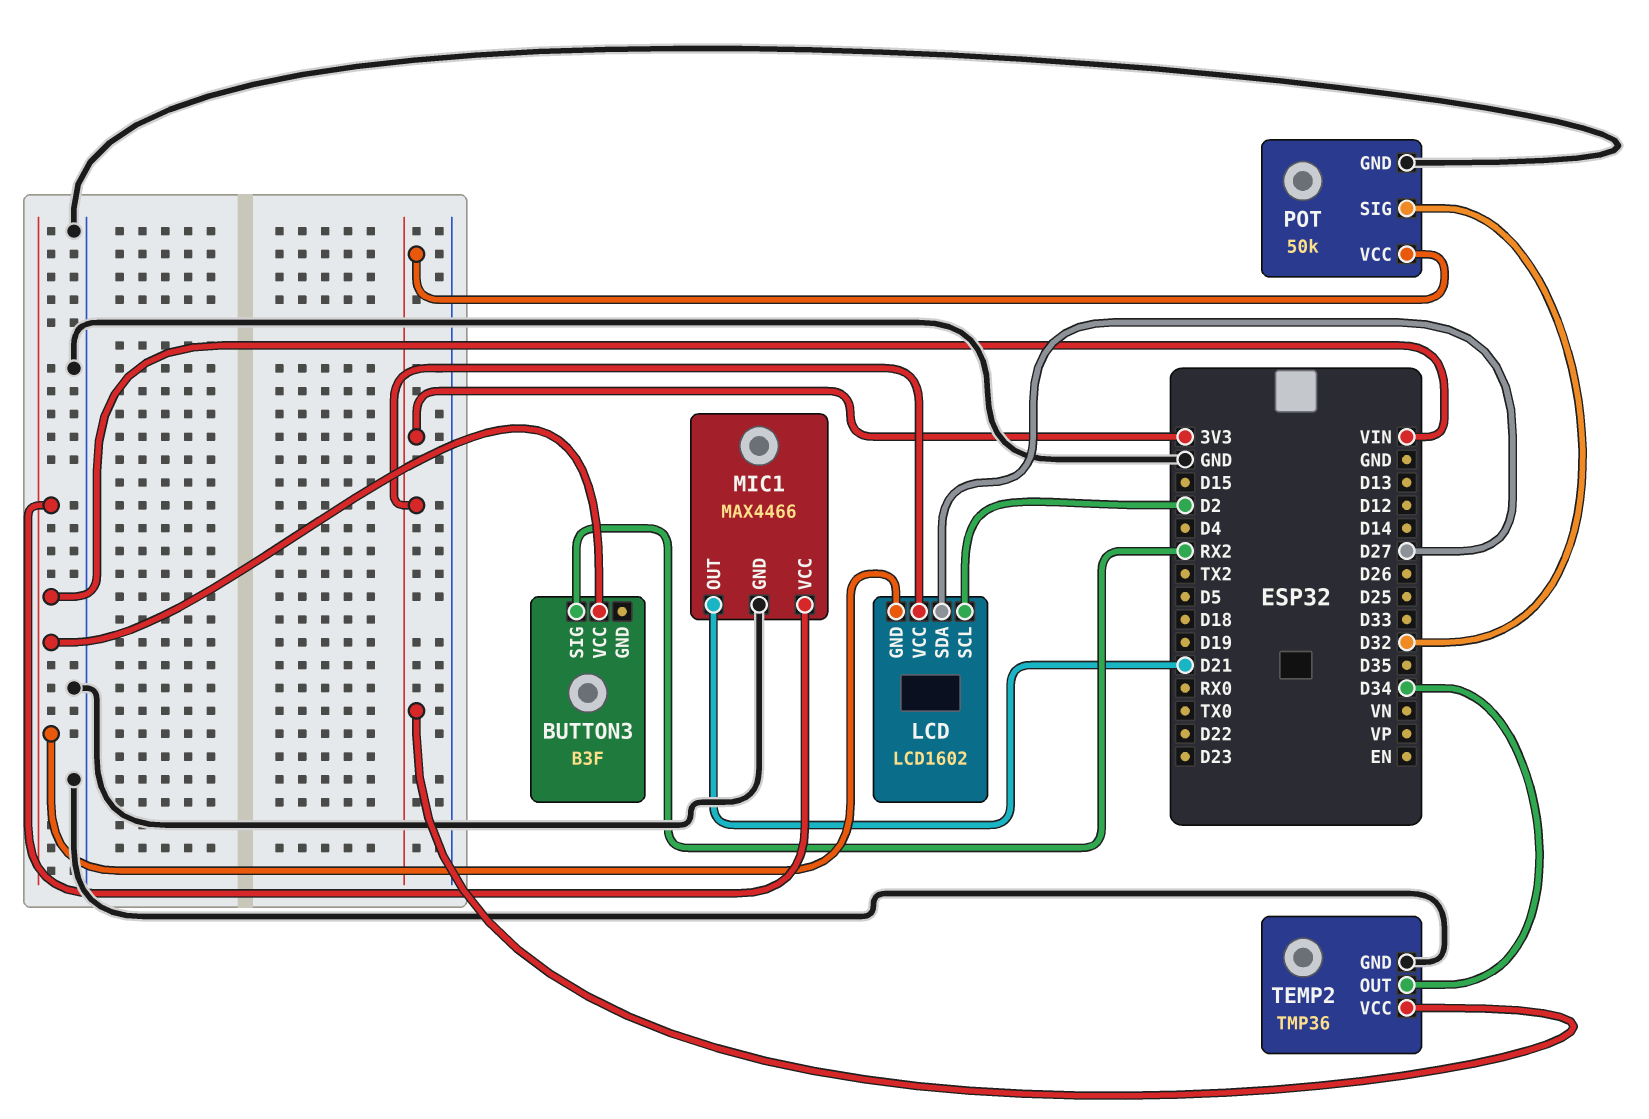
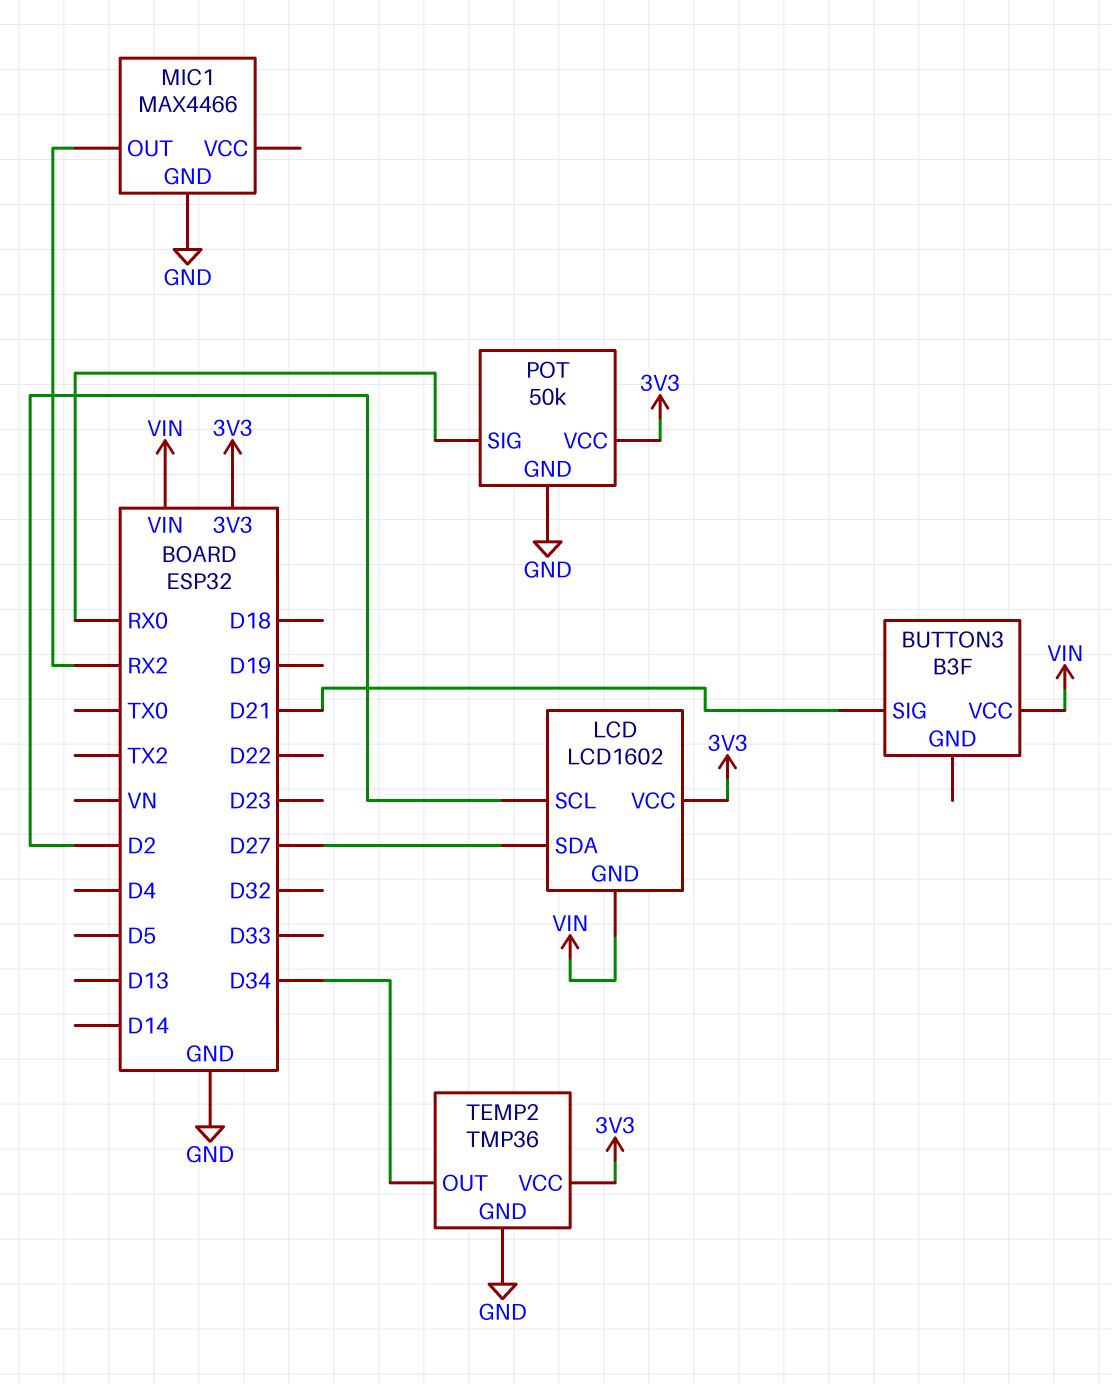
BUTTON3 pin SIG: RX2 -> D21
MIC1 pin OUT: D21 -> RX2
MIC1 pin VCC: VIN -> none
POT pin SIG: D32 -> RX0

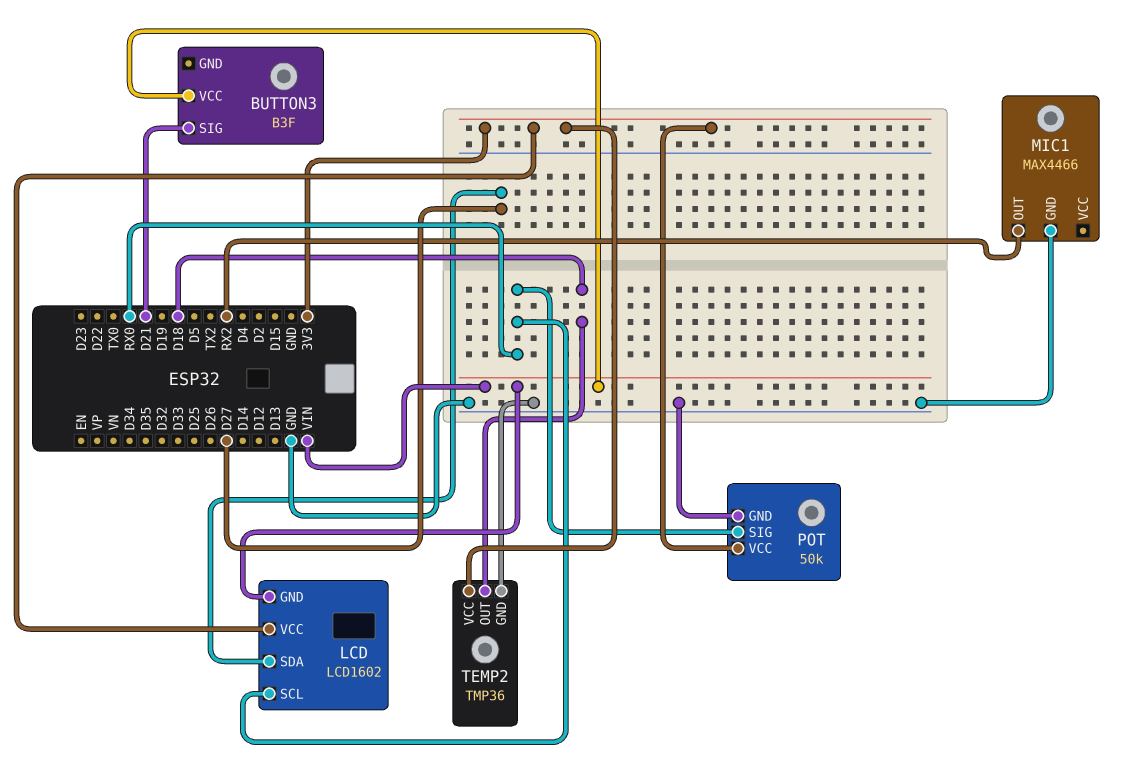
LCD pin SCL: D2 -> RX0
TEMP2 pin OUT: D34 -> D18

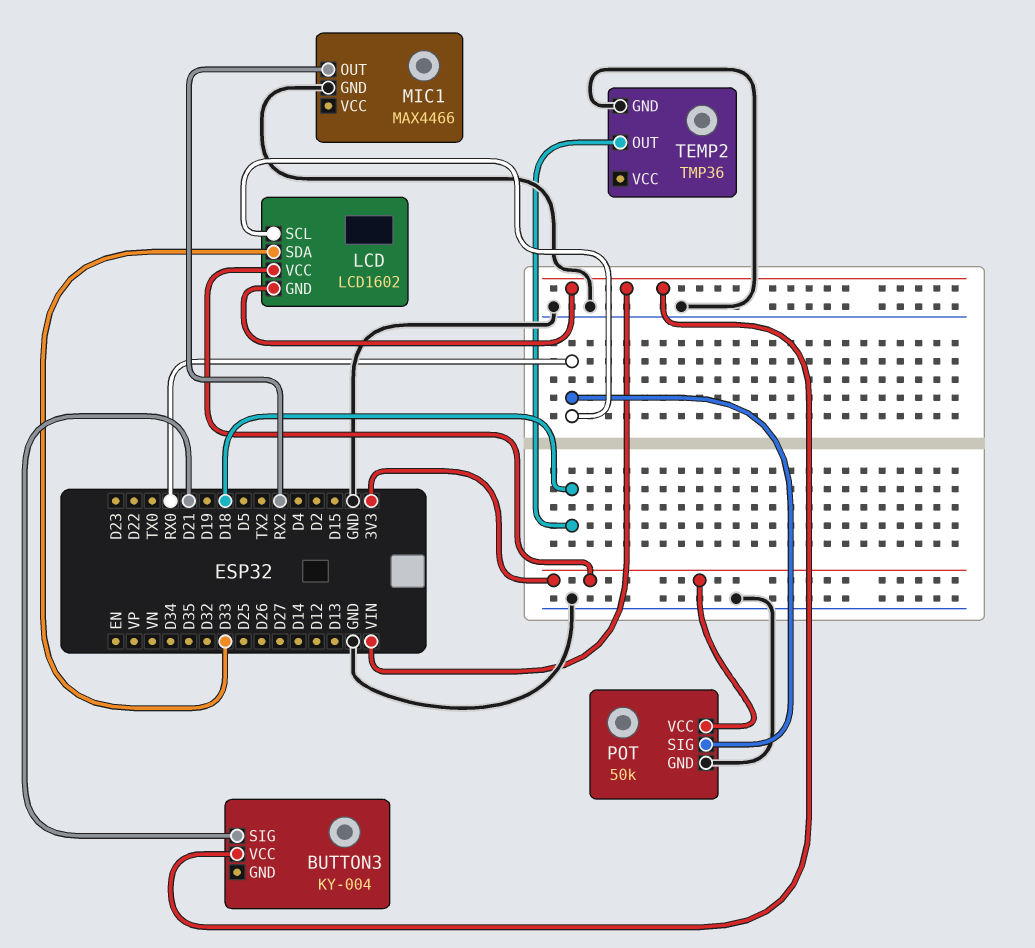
BUTTON3: B3F -> KY-004
LCD pin SDA: D27 -> D33
TEMP2 pin VCC: 3V3 -> none

